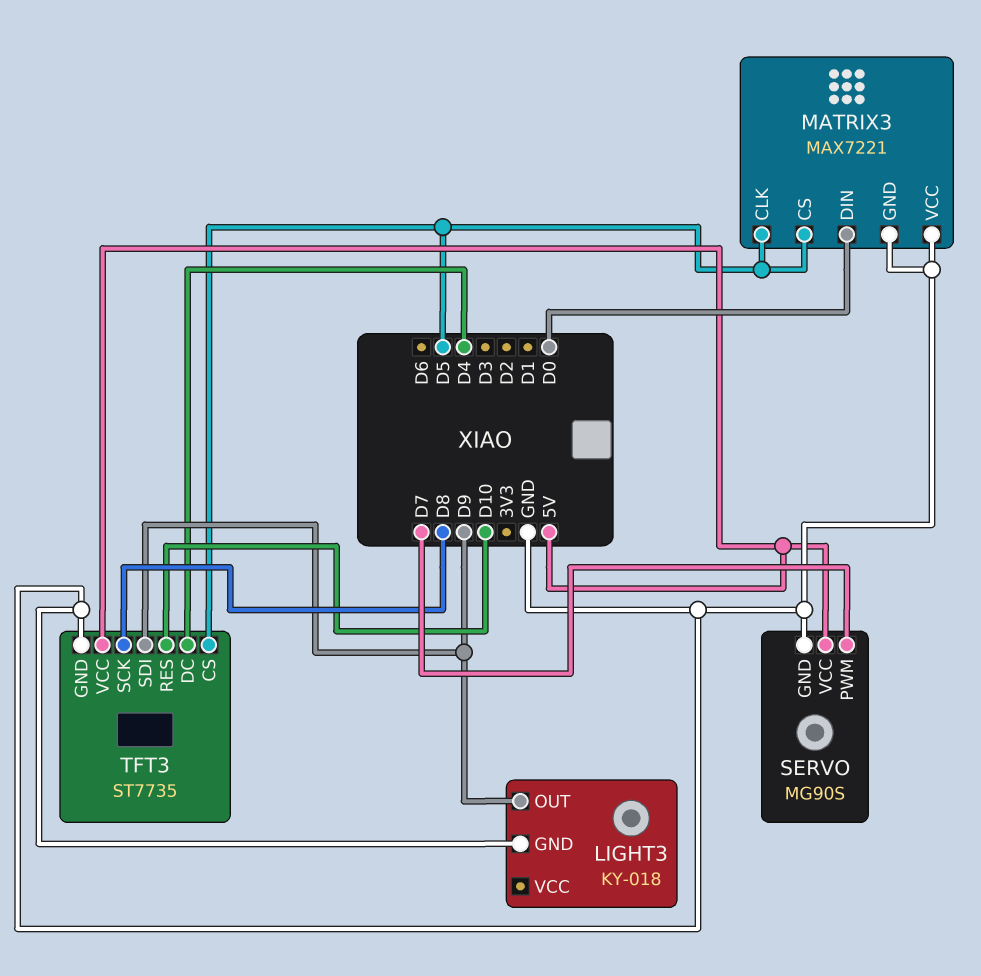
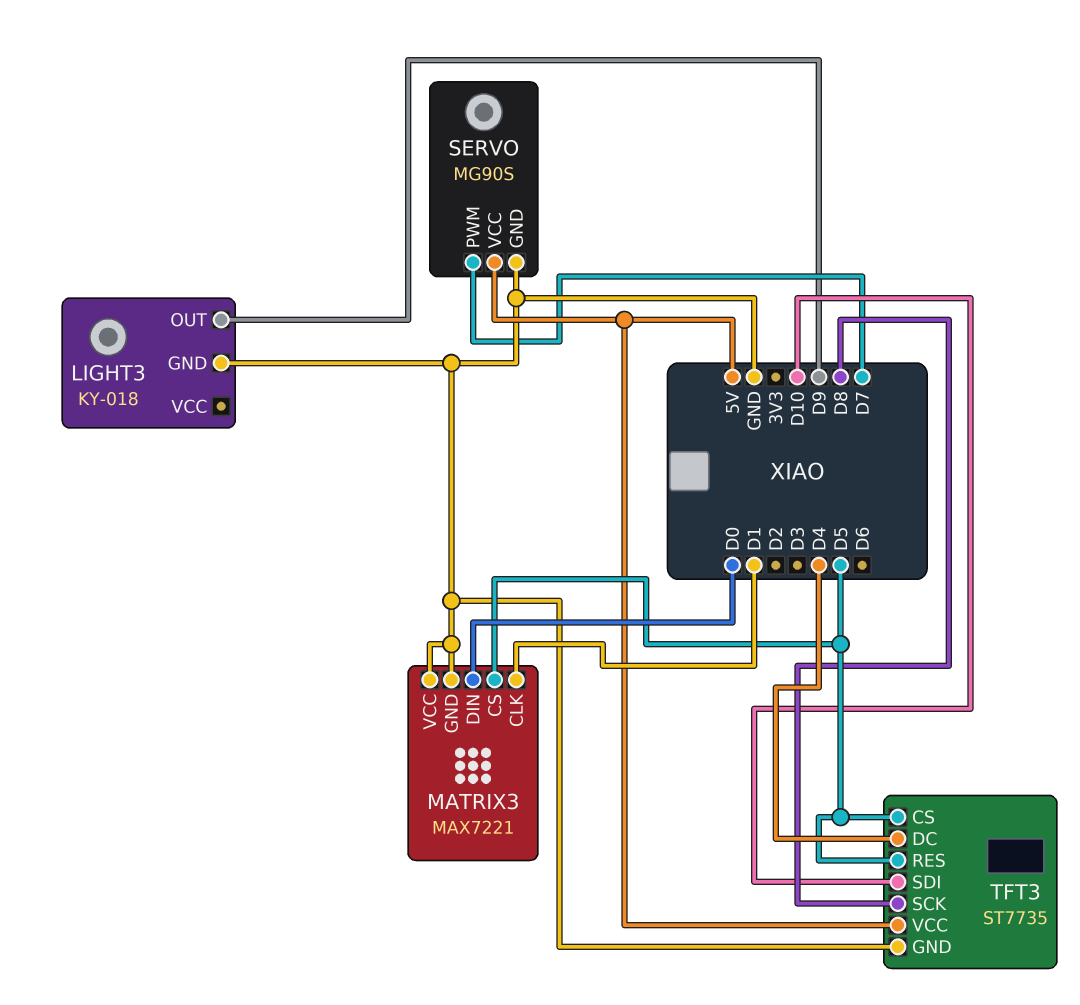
MATRIX3 pin CLK: D5 -> D1
TFT3 pin RES: D10 -> D5
TFT3 pin SDI: D9 -> D10

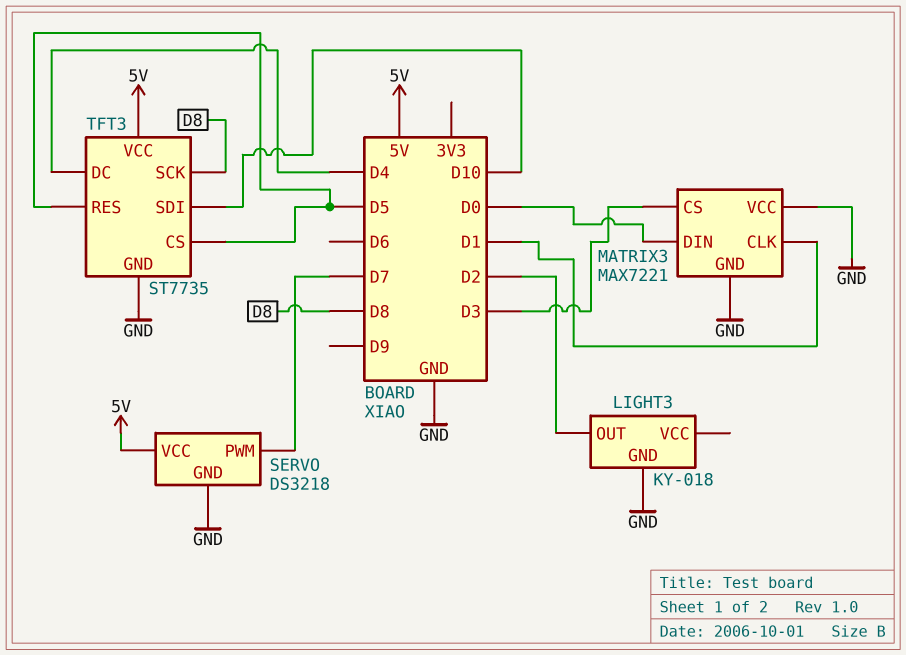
LIGHT3 pin OUT: D9 -> D2
MATRIX3 pin CS: D5 -> D3
SERVO: MG90S -> DS3218

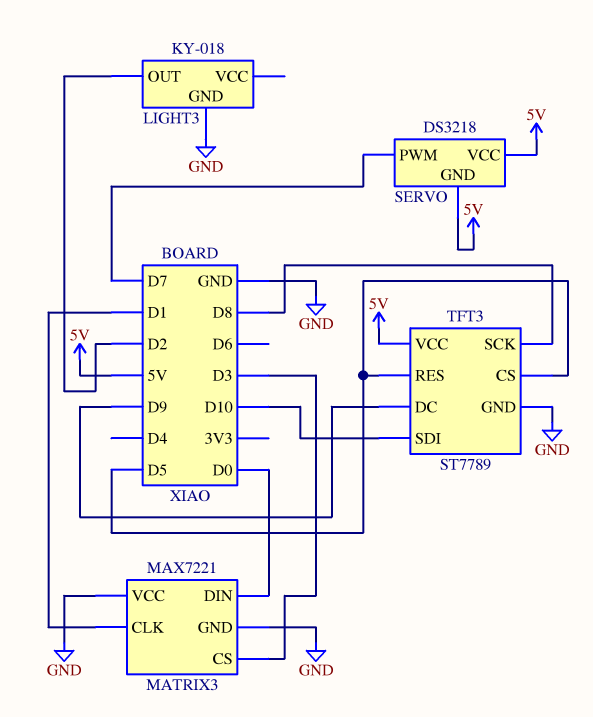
SERVO pin GND: GND -> 5V
TFT3: ST7735 -> ST7789
TFT3 pin DC: D4 -> D9

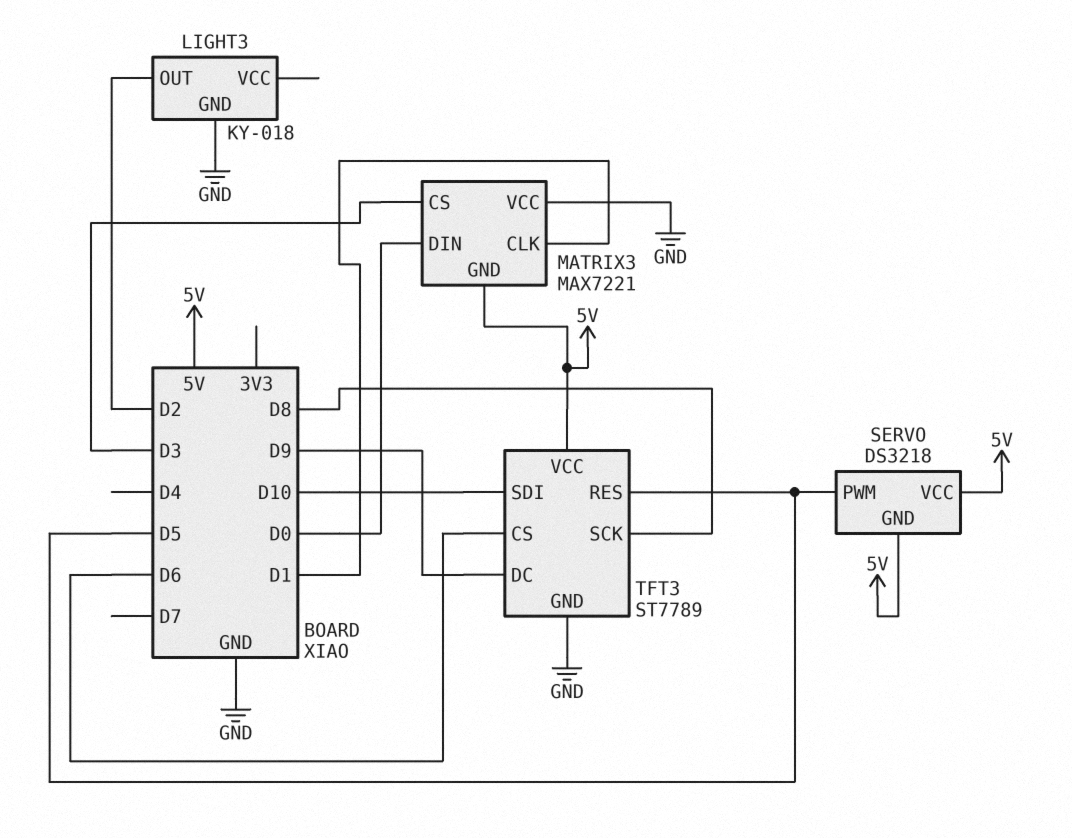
MATRIX3 pin GND: GND -> 5V
SERVO pin PWM: D7 -> D5
TFT3 pin CS: D5 -> D6

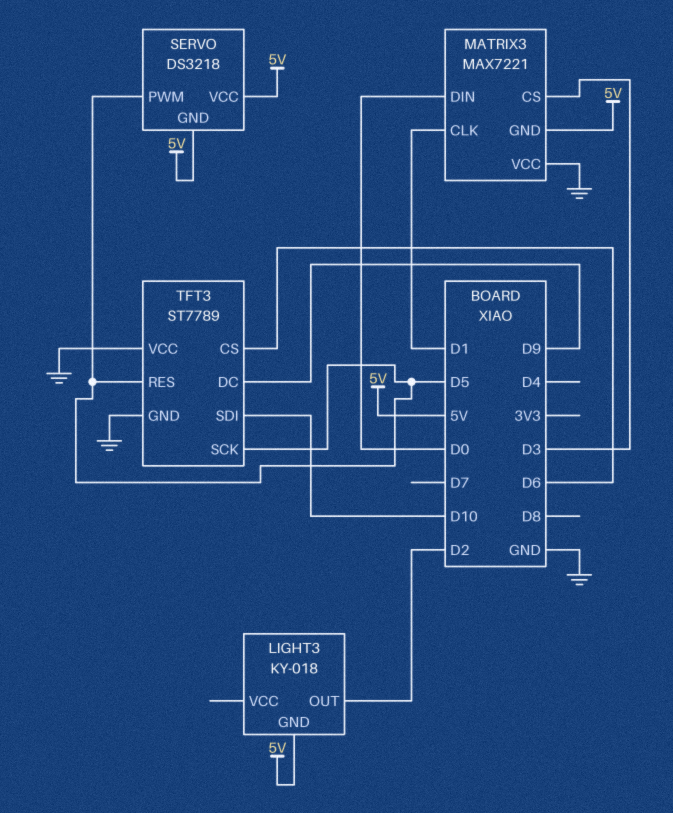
LIGHT3 pin GND: GND -> 5V
TFT3 pin SCK: D8 -> D5
TFT3 pin VCC: 5V -> GND

